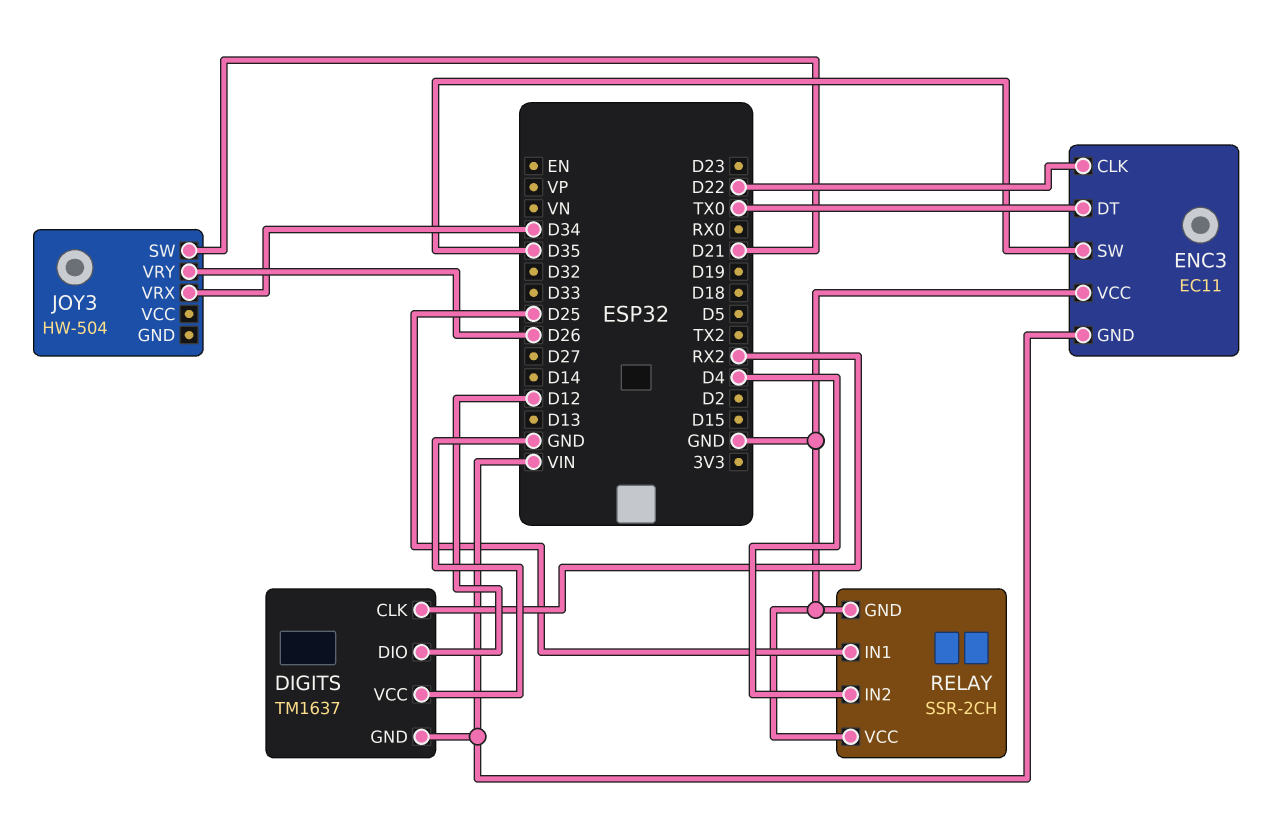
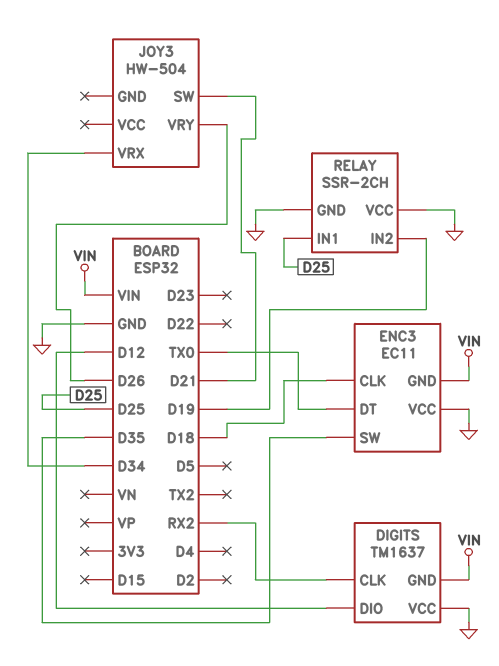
ENC3 pin CLK: D22 -> D18
RELAY pin IN2: D4 -> D19

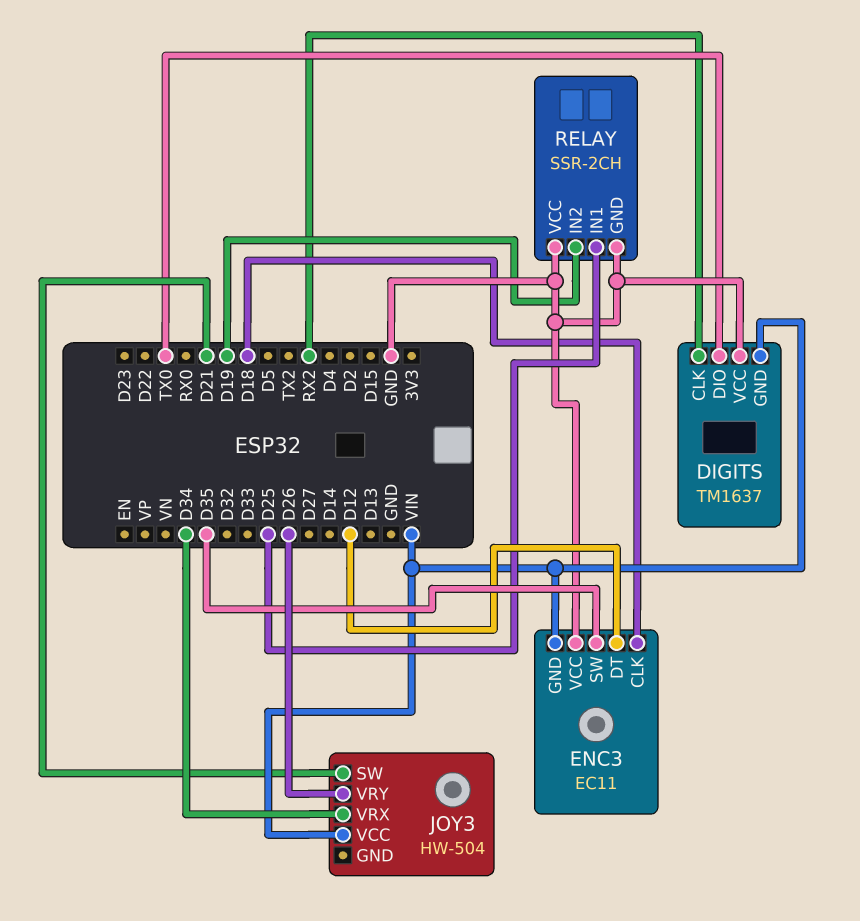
DIGITS pin DIO: D12 -> TX0
ENC3 pin DT: TX0 -> D12
JOY3 pin VCC: none -> VIN

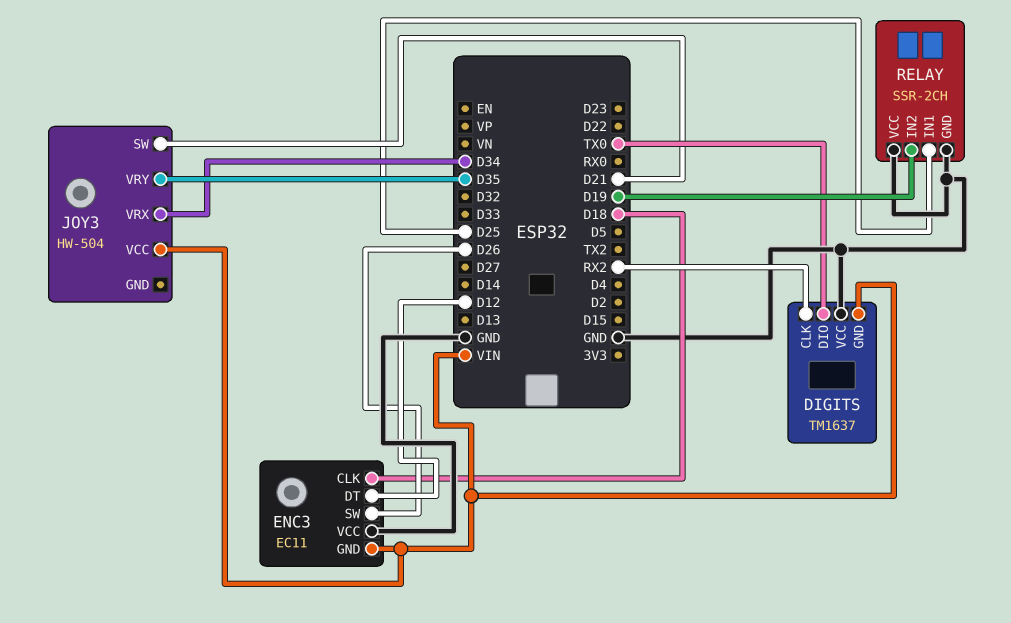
ENC3 pin SW: D35 -> D26
JOY3 pin VRY: D26 -> D35

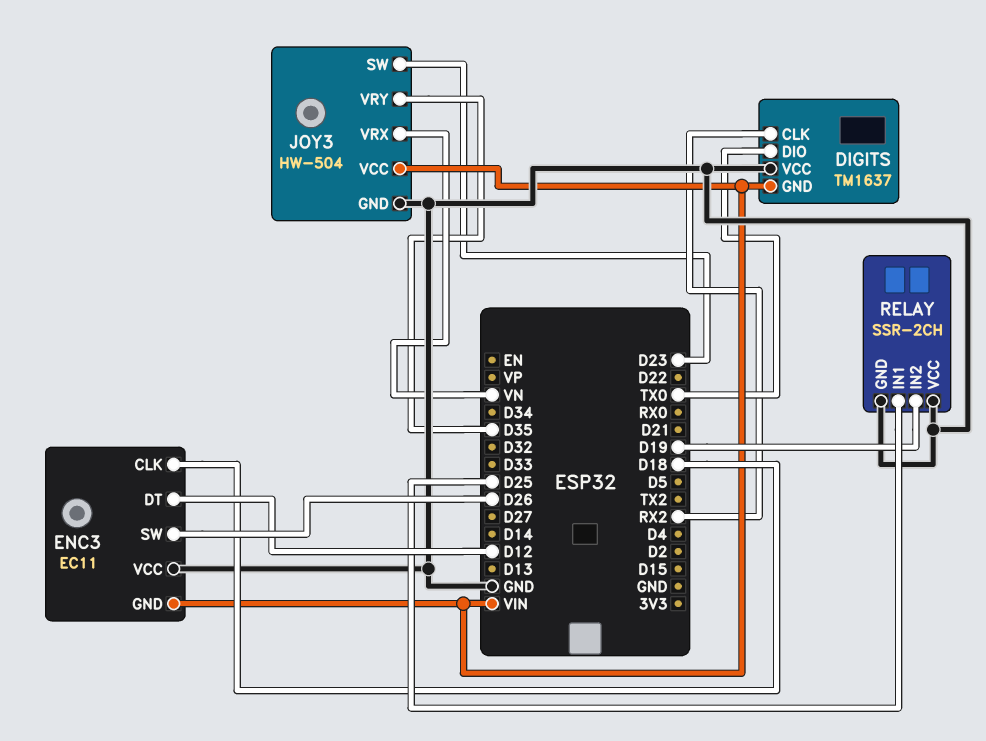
JOY3 pin GND: none -> GND
JOY3 pin SW: D21 -> D23
JOY3 pin VRX: D34 -> VN

